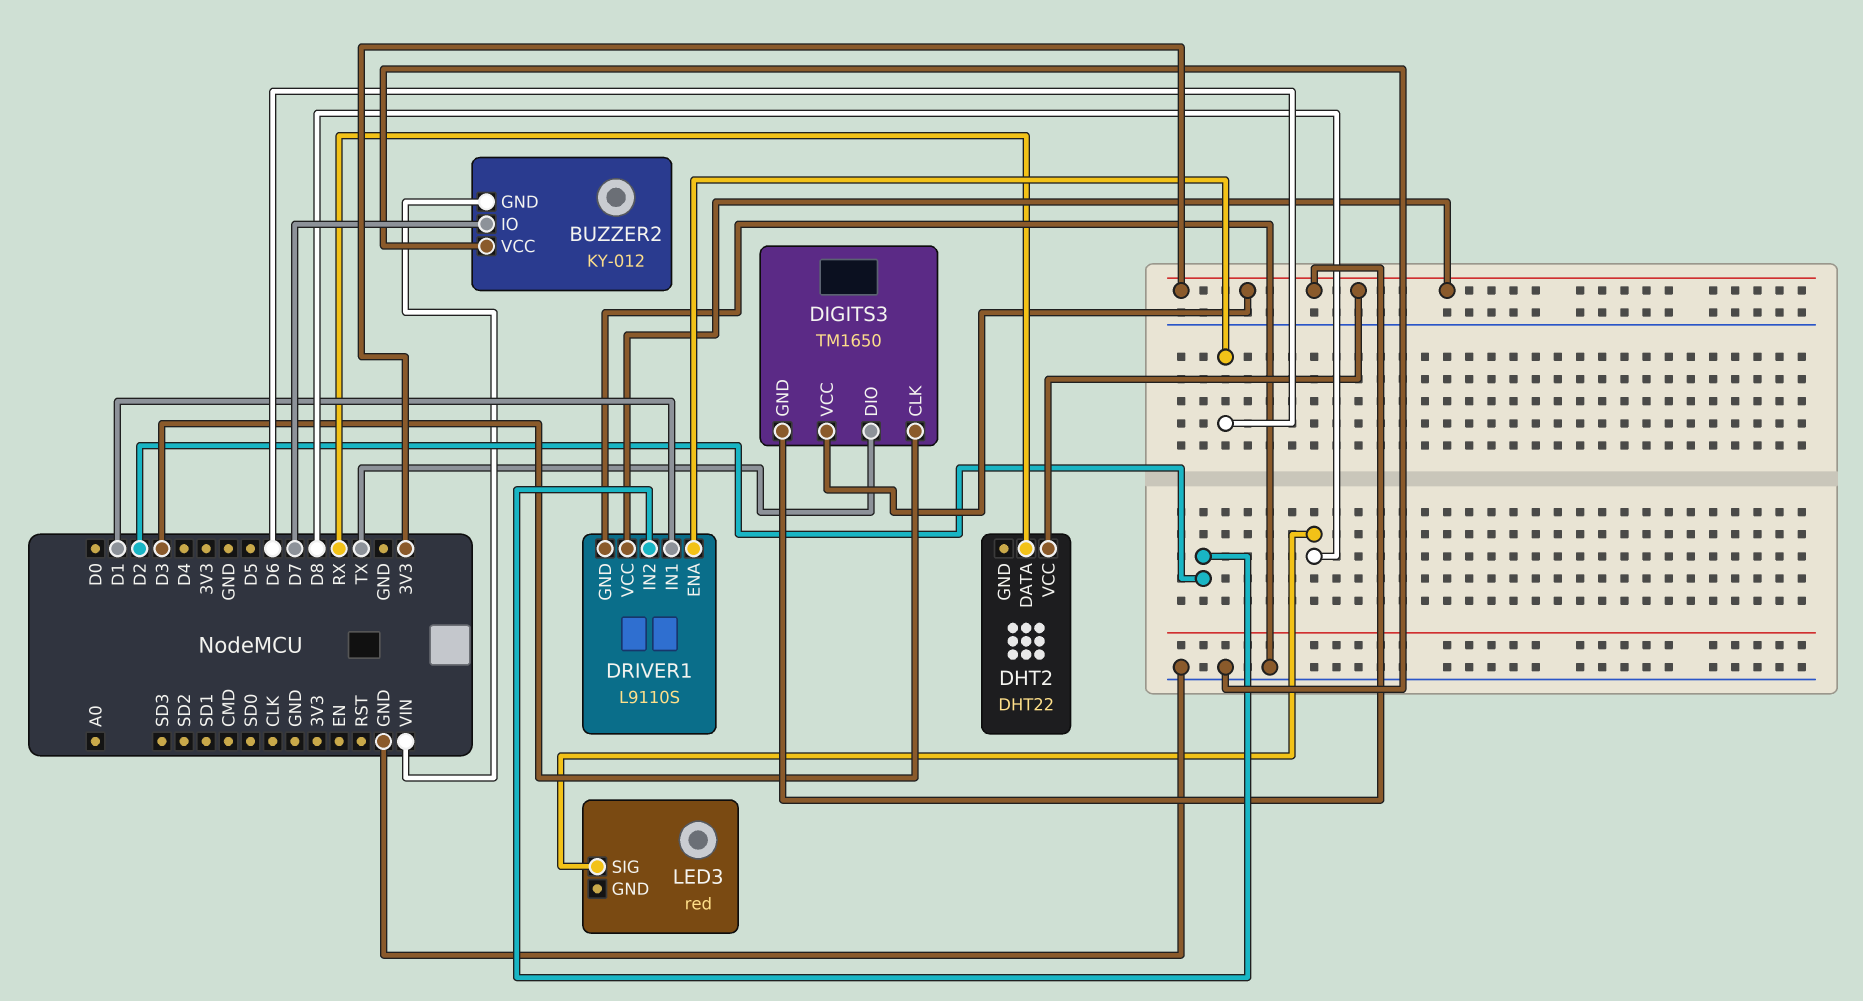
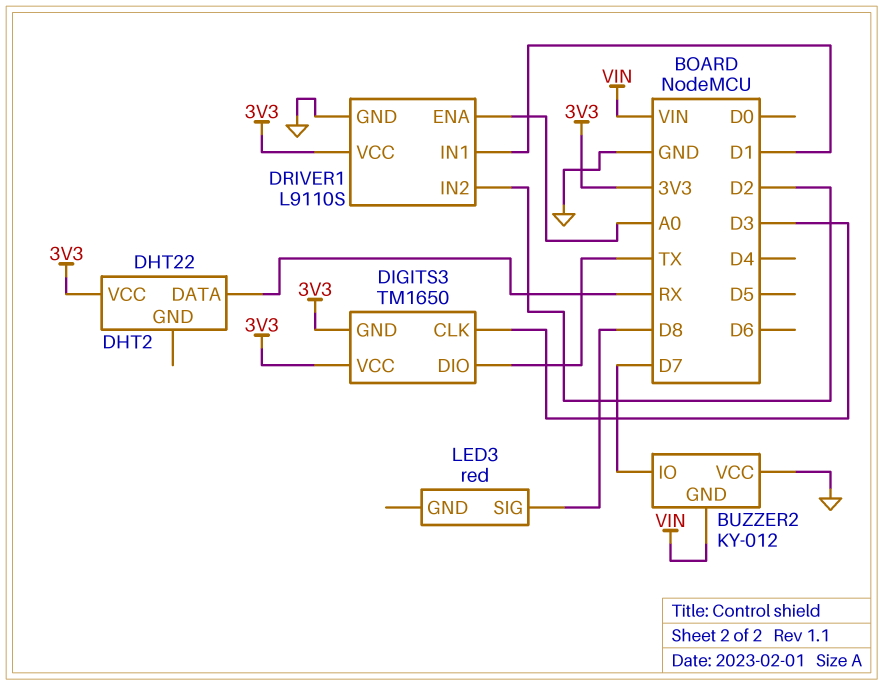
DRIVER1 pin ENA: D6 -> A0

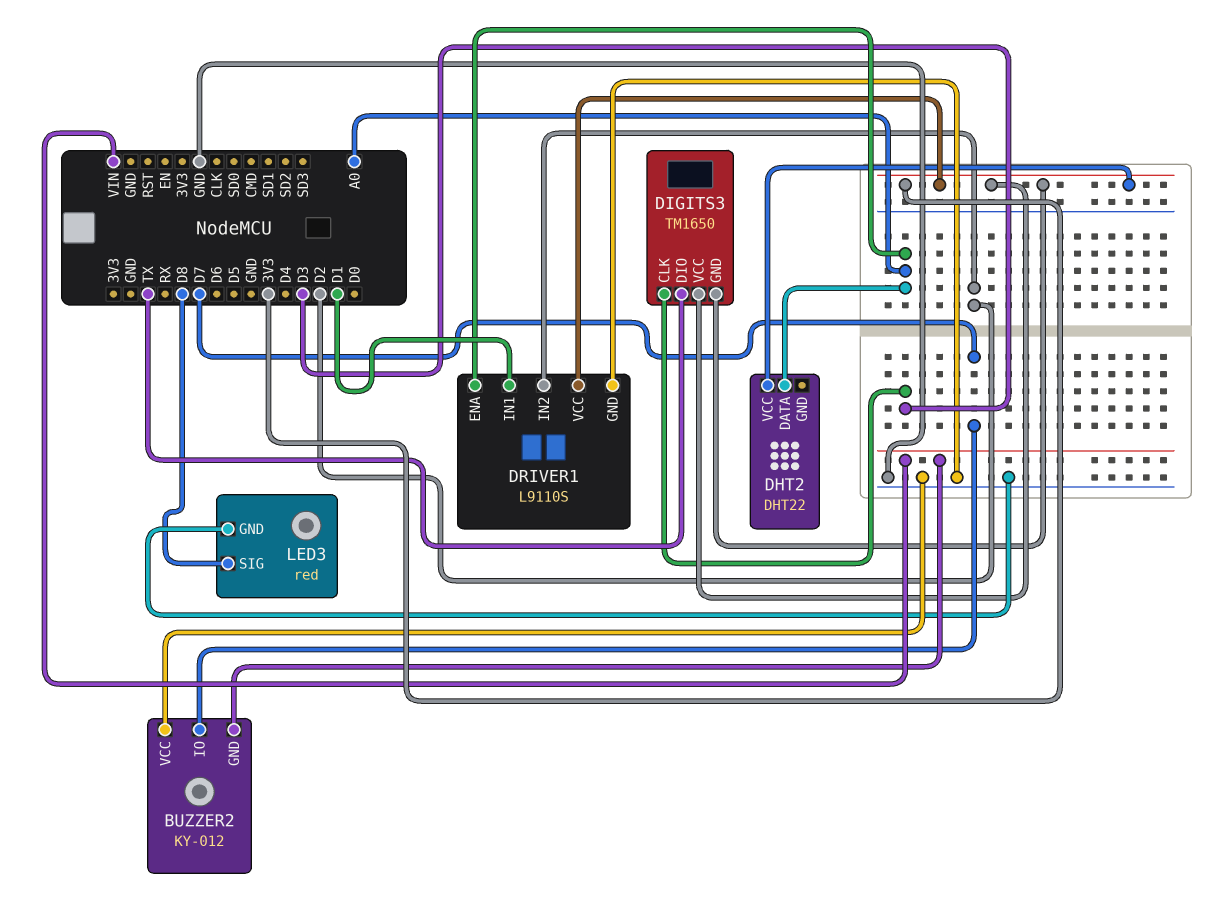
DHT2 pin DATA: RX -> A0
LED3 pin GND: none -> GND

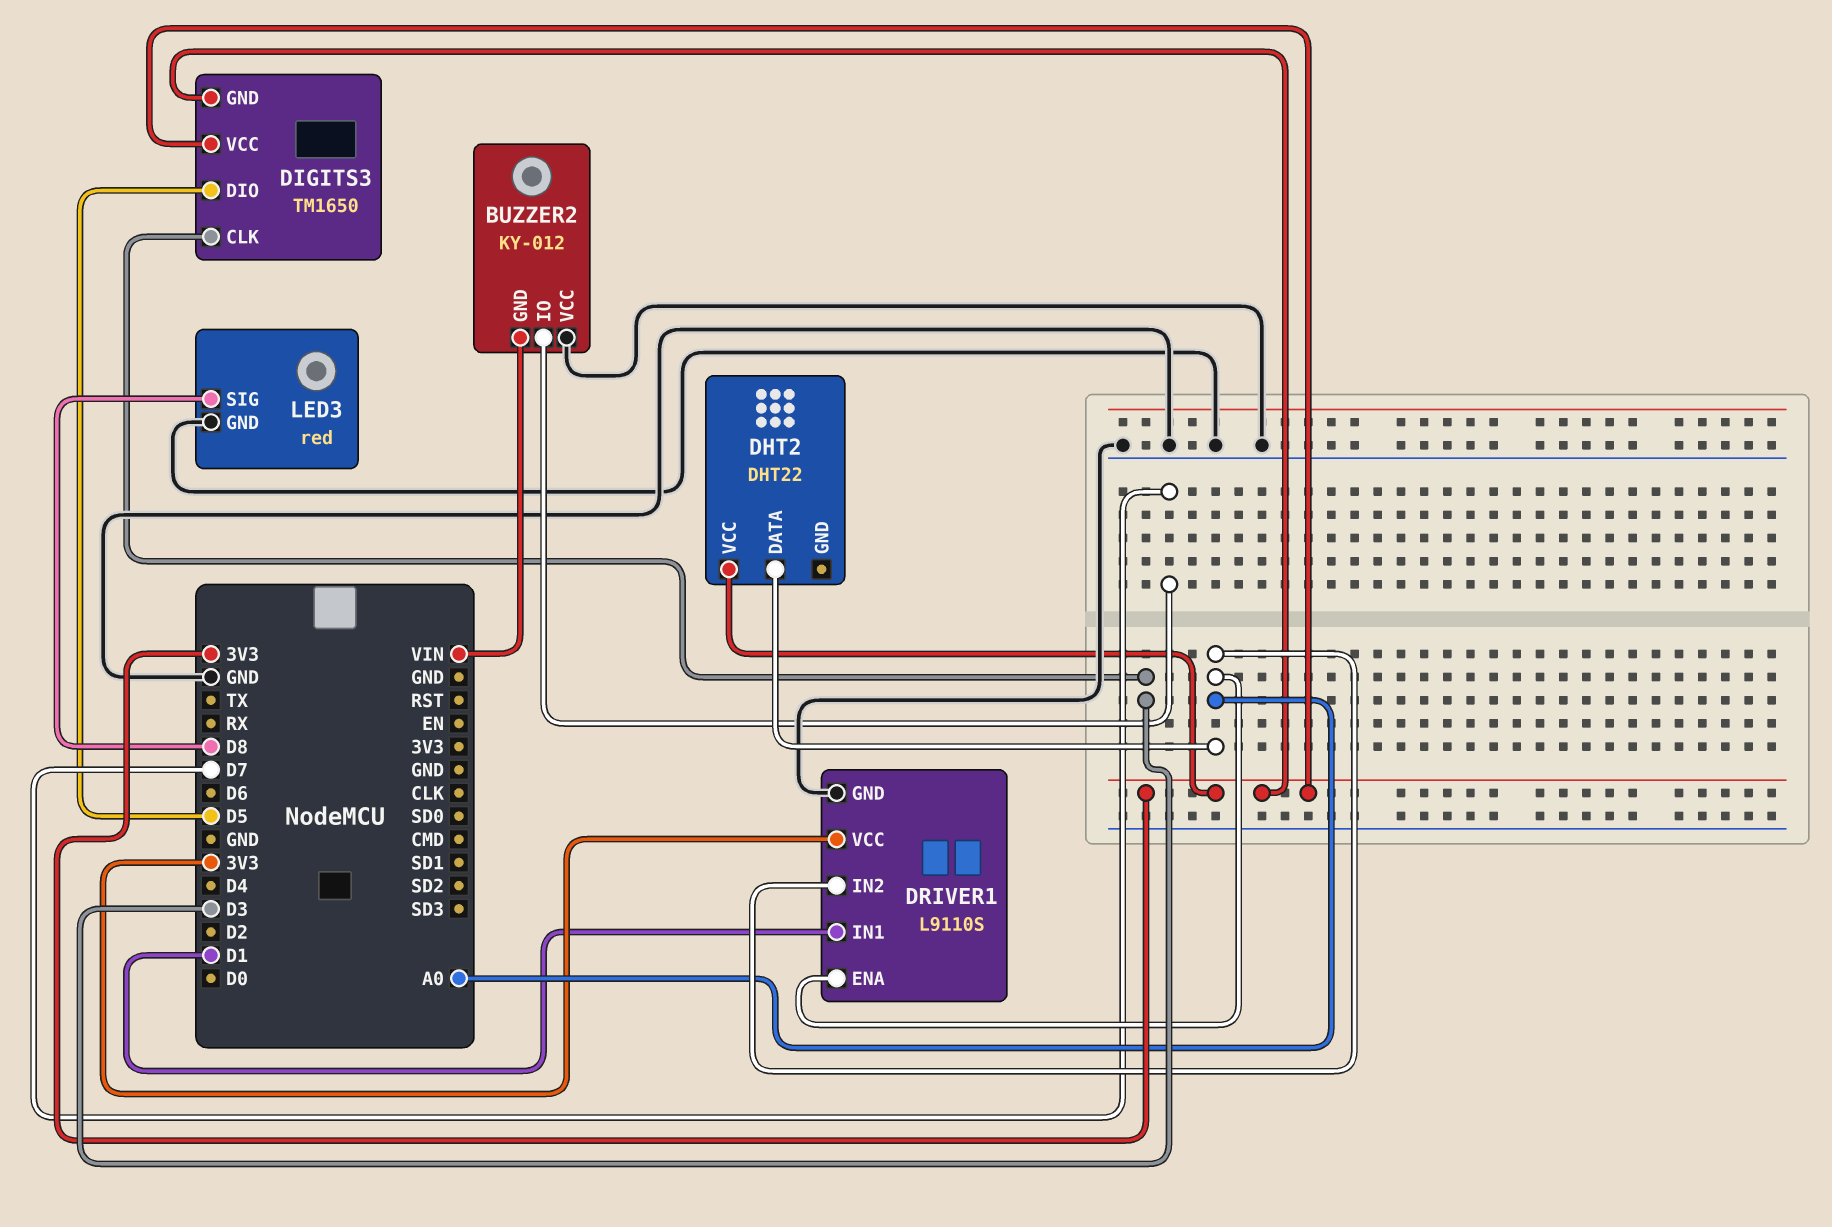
DIGITS3 pin DIO: TX -> D5
DRIVER1 pin IN2: D2 -> A0

